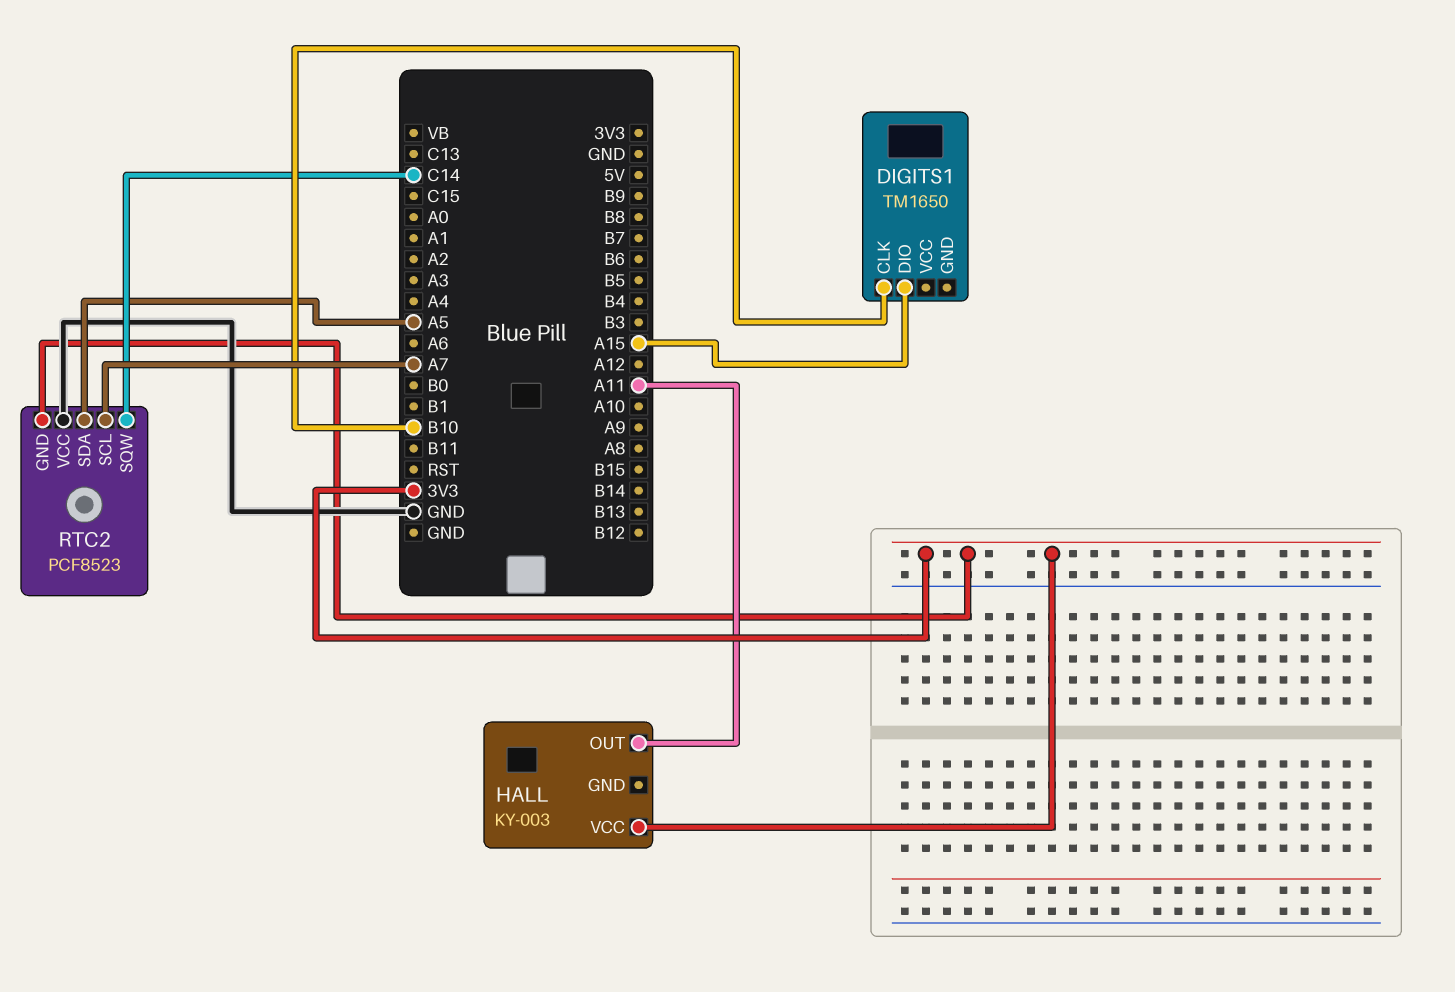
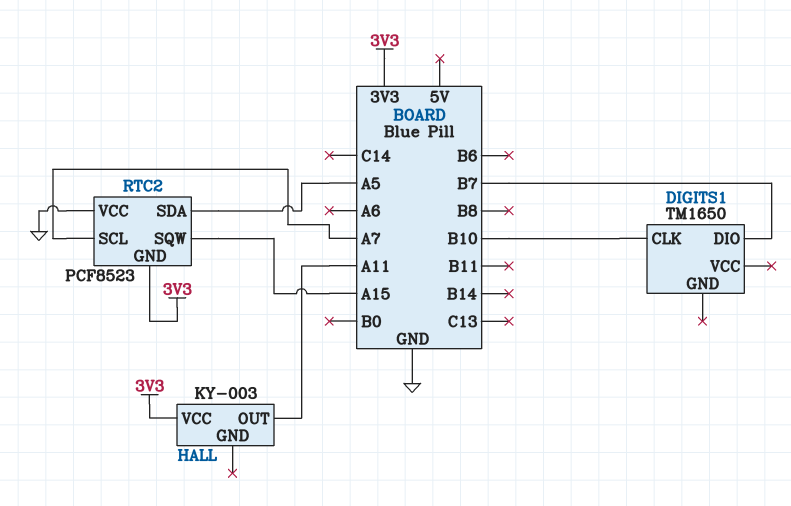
DIGITS1 pin DIO: A15 -> B7
RTC2 pin SQW: C14 -> A15

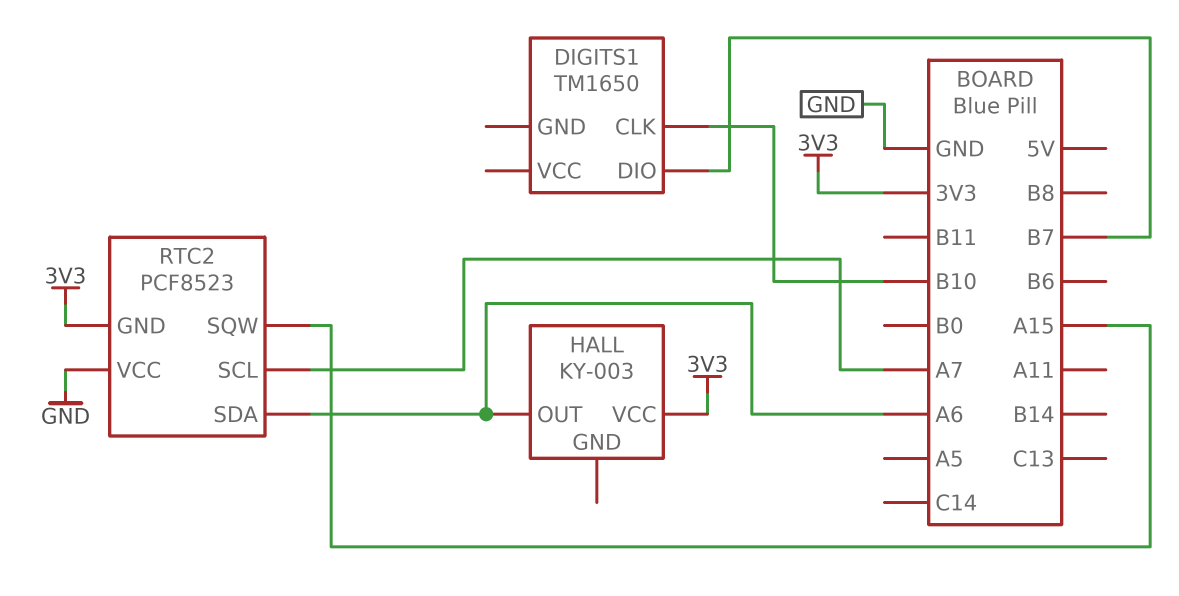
HALL pin OUT: A11 -> A6
RTC2 pin SDA: A5 -> A6

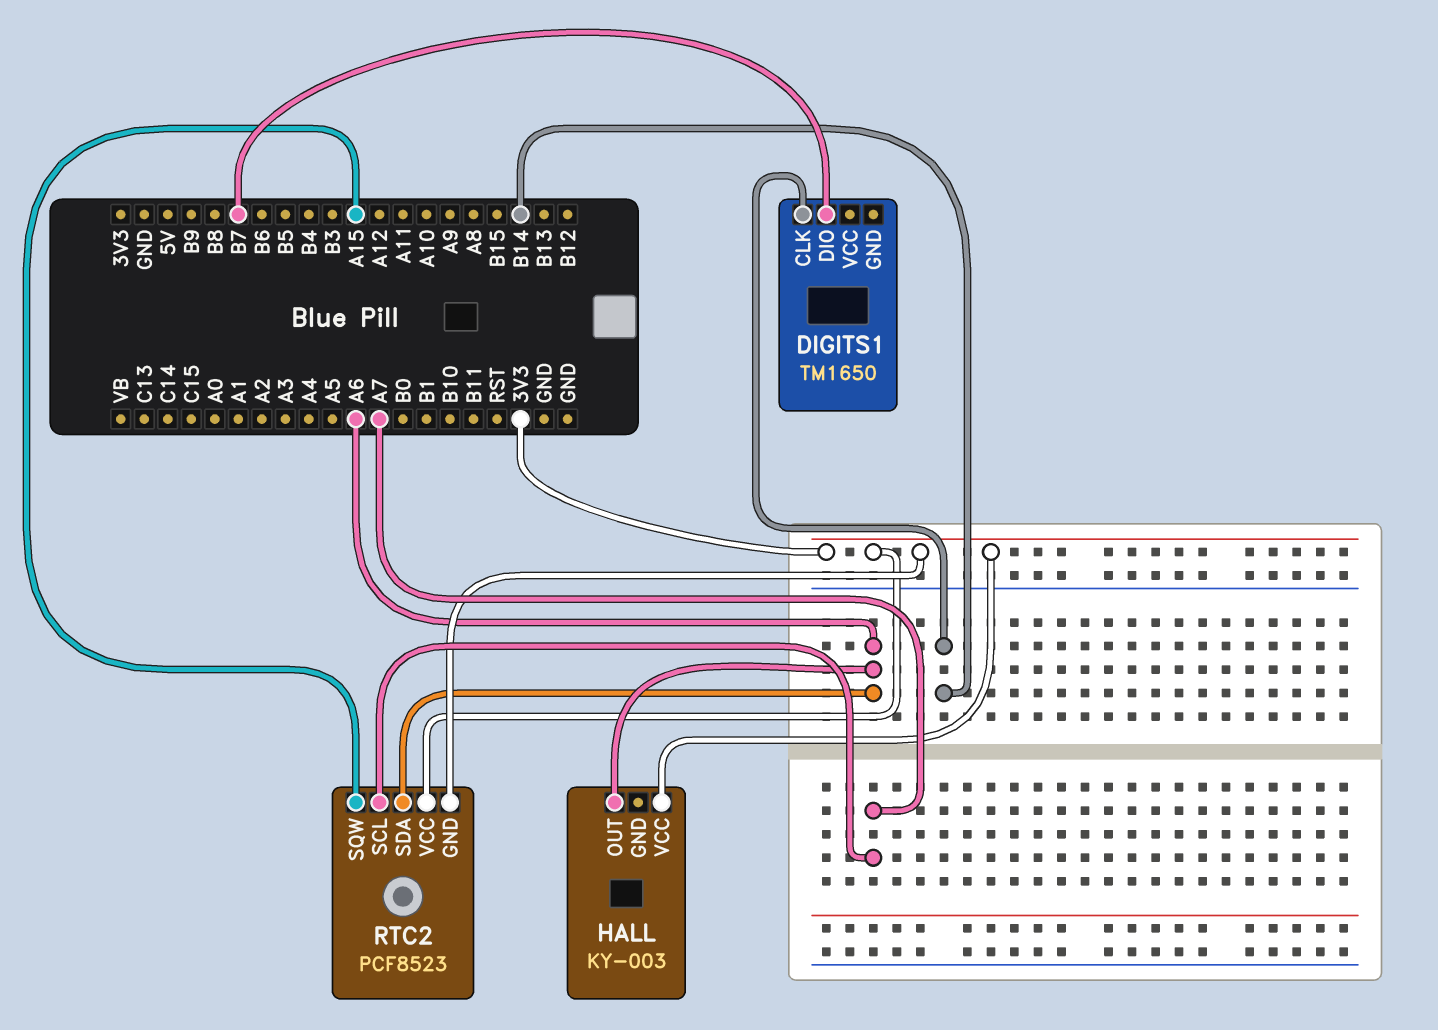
DIGITS1 pin CLK: B10 -> B14
RTC2 pin VCC: GND -> 3V3

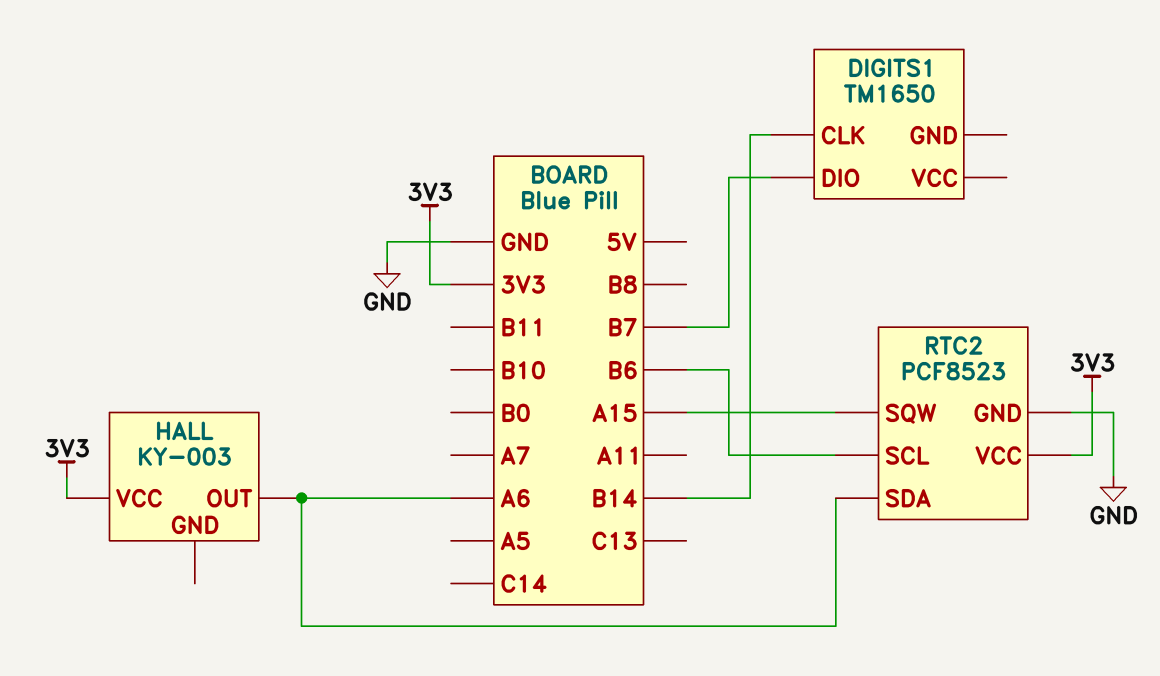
RTC2 pin GND: 3V3 -> GND
RTC2 pin SCL: A7 -> B6

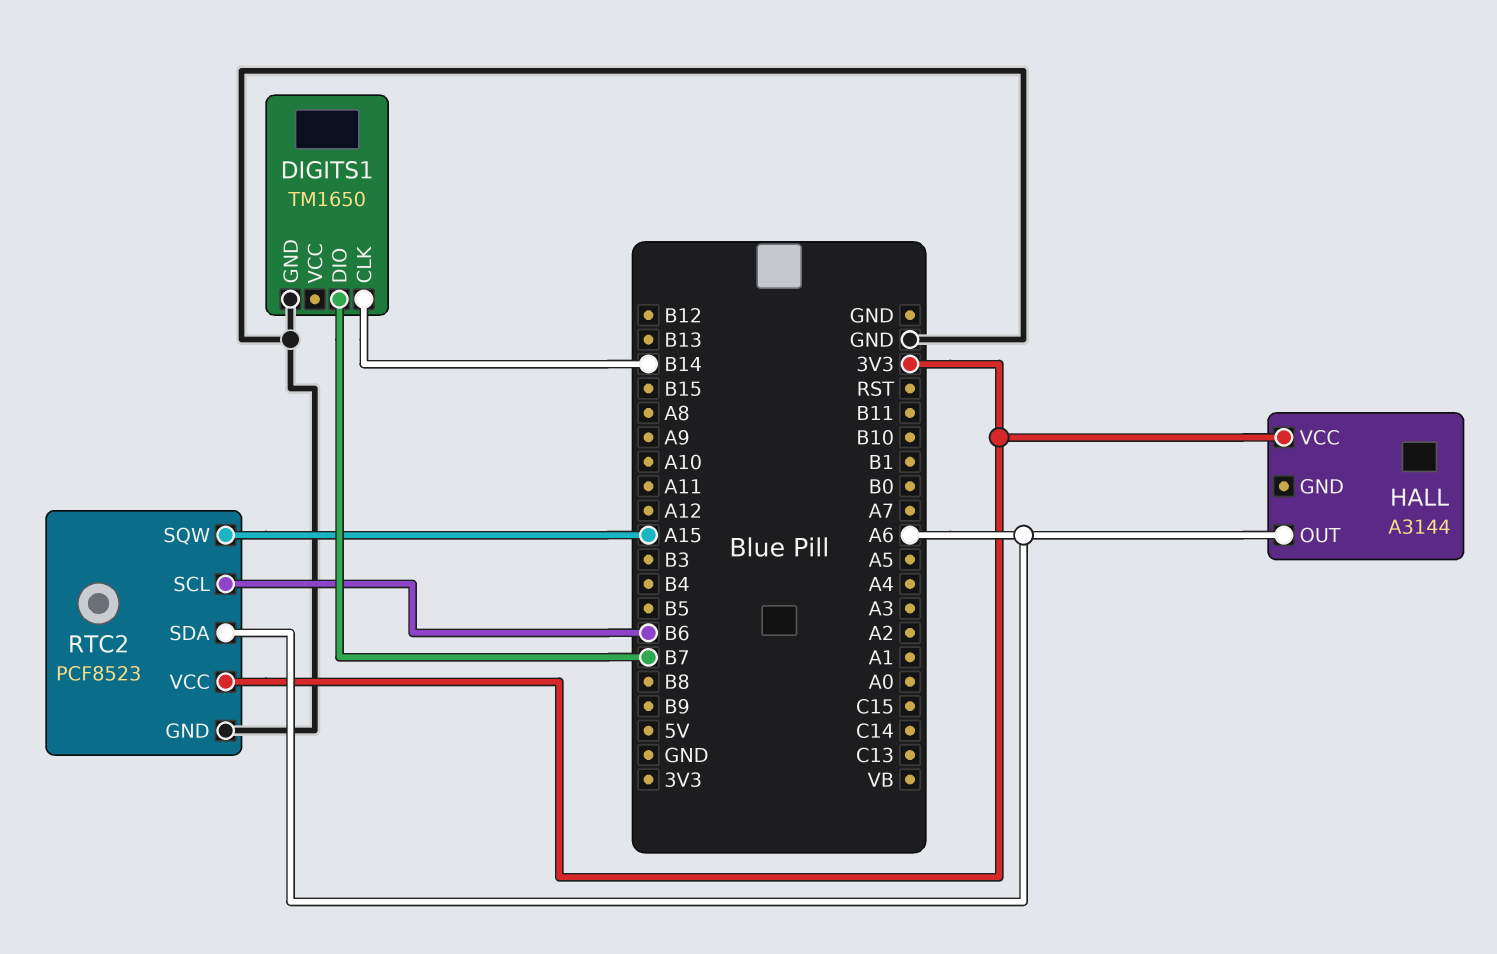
DIGITS1 pin GND: none -> GND
HALL: KY-003 -> A3144

